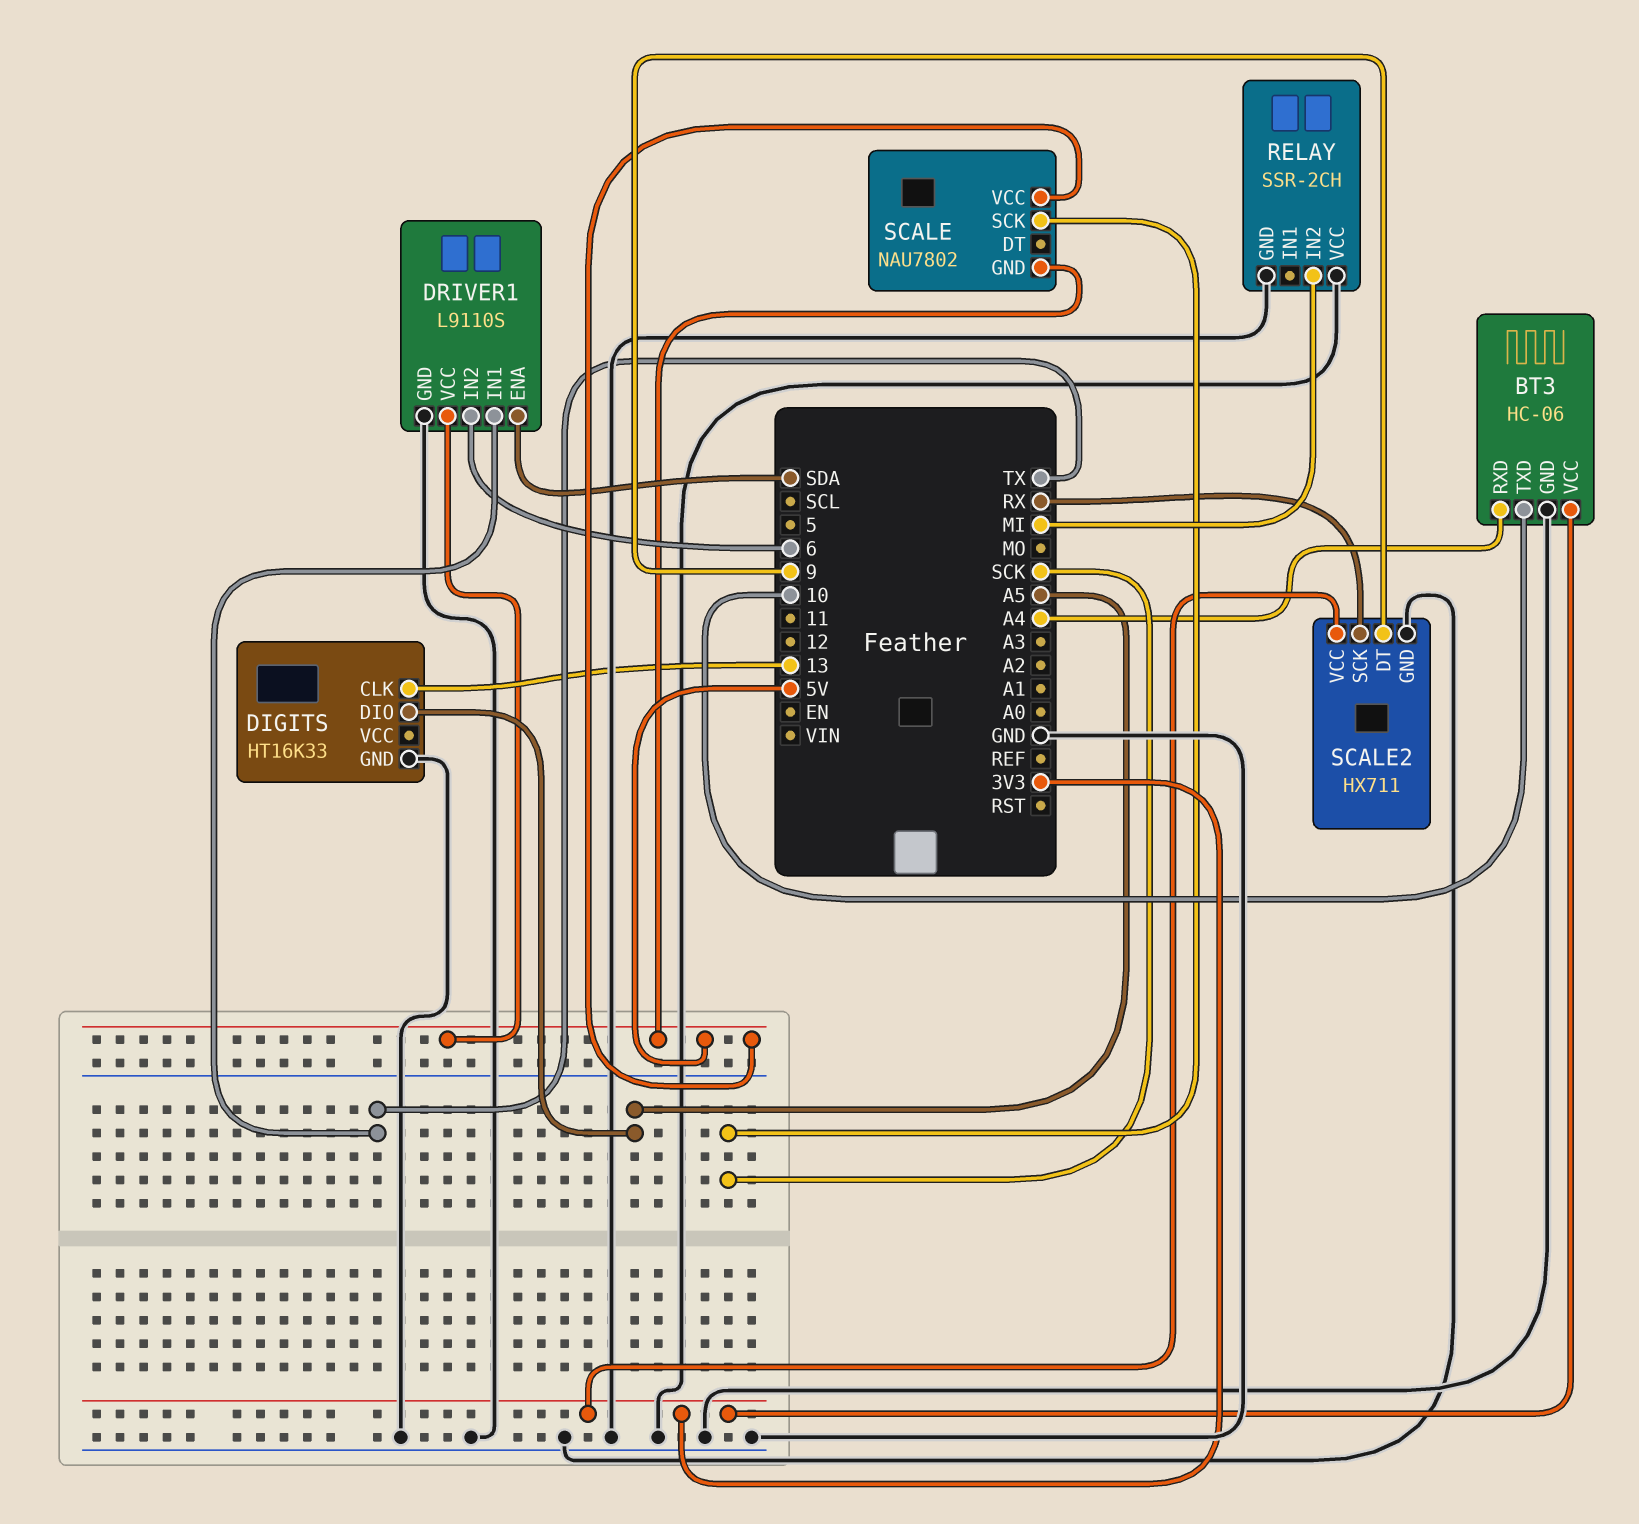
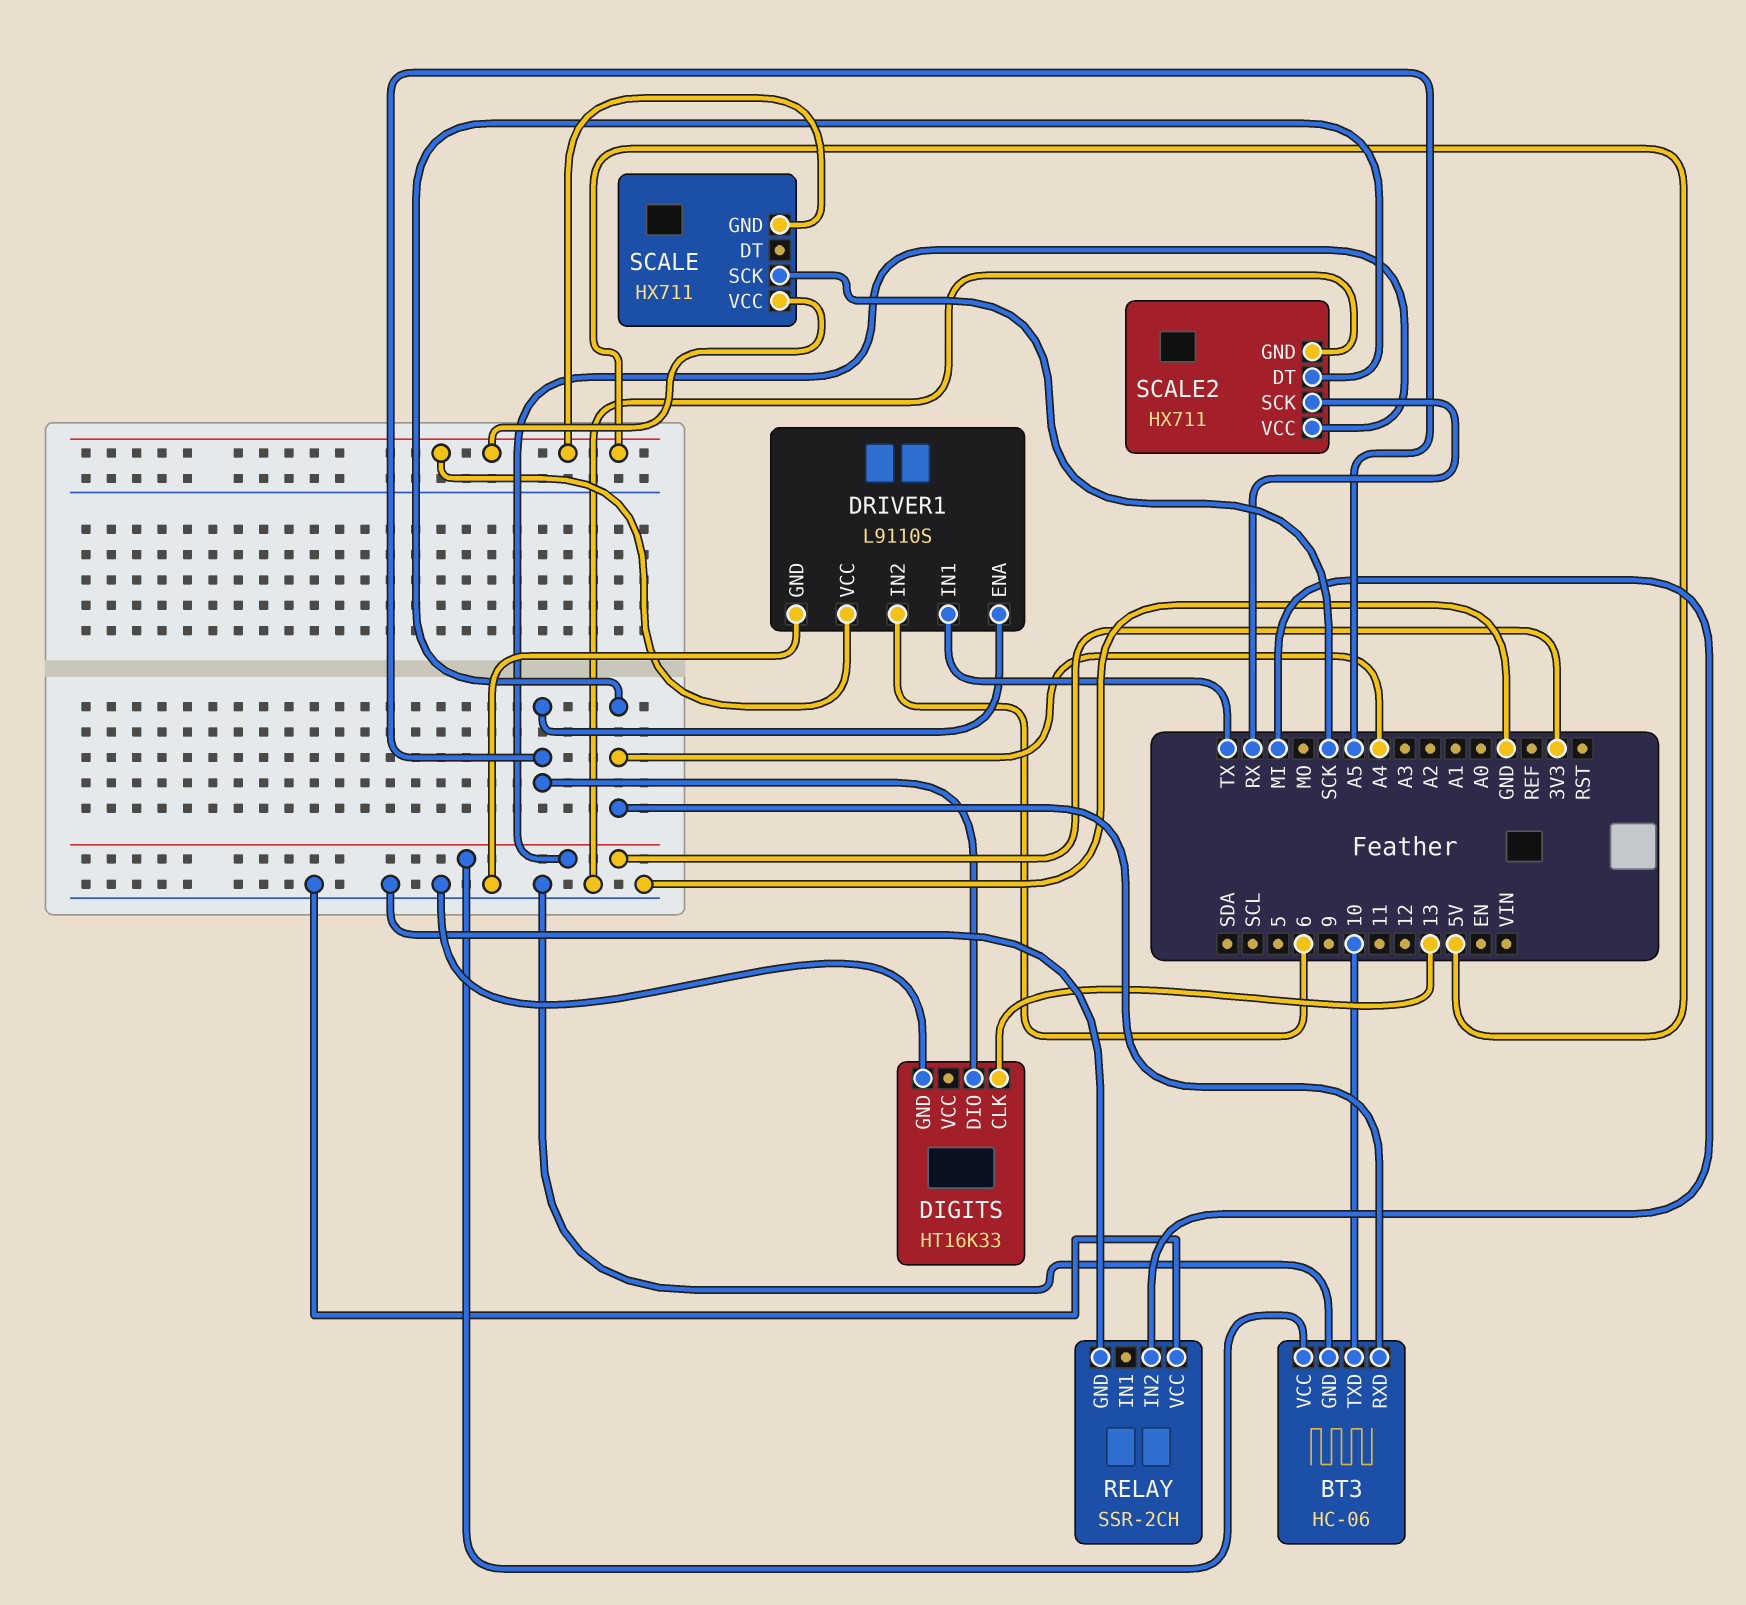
DRIVER1 pin ENA: SDA -> A5
SCALE: NAU7802 -> HX711
SCALE2 pin DT: 9 -> A4

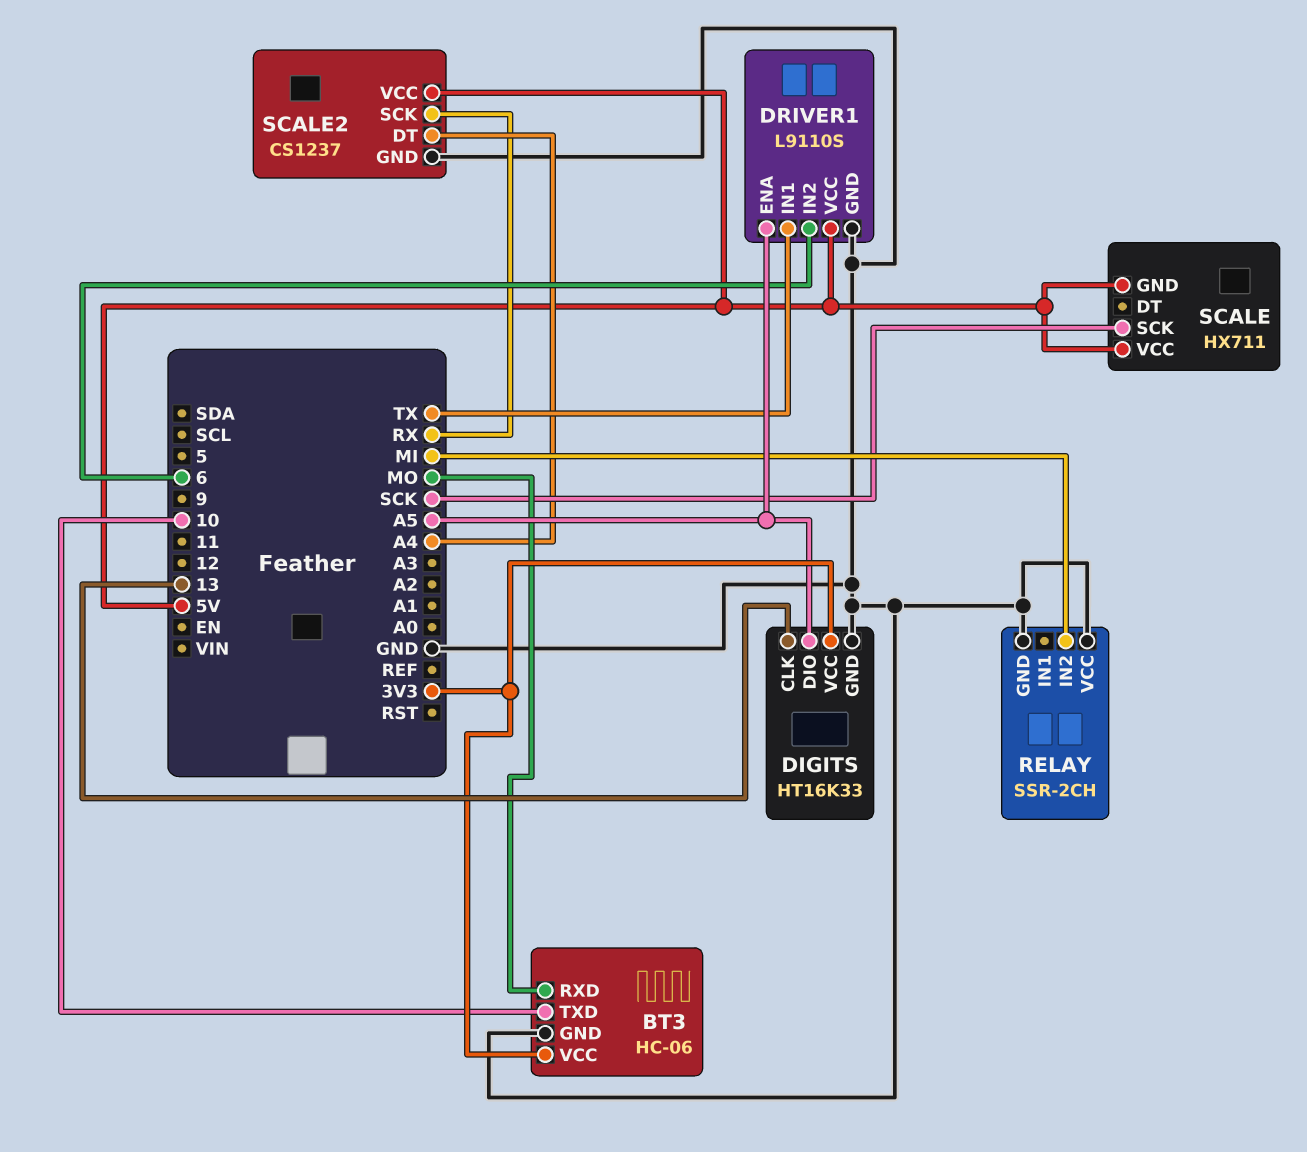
BT3 pin RXD: A4 -> MO
DIGITS pin VCC: none -> 3V3
SCALE2: HX711 -> CS1237
SCALE2 pin VCC: 3V3 -> 5V

